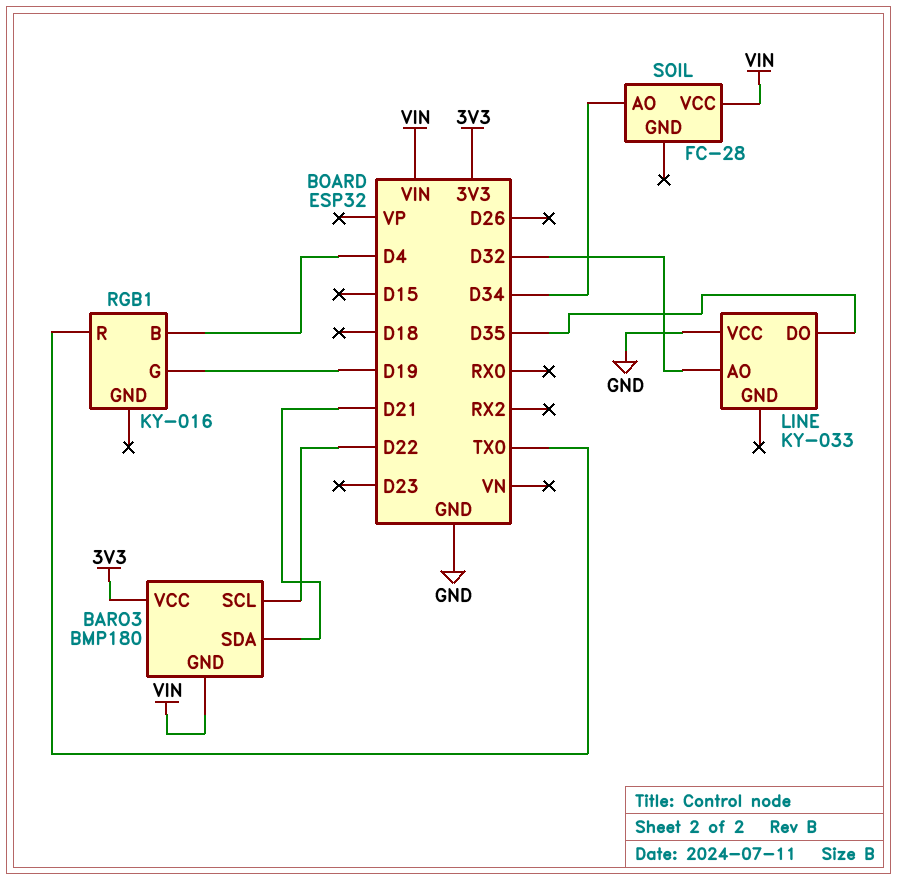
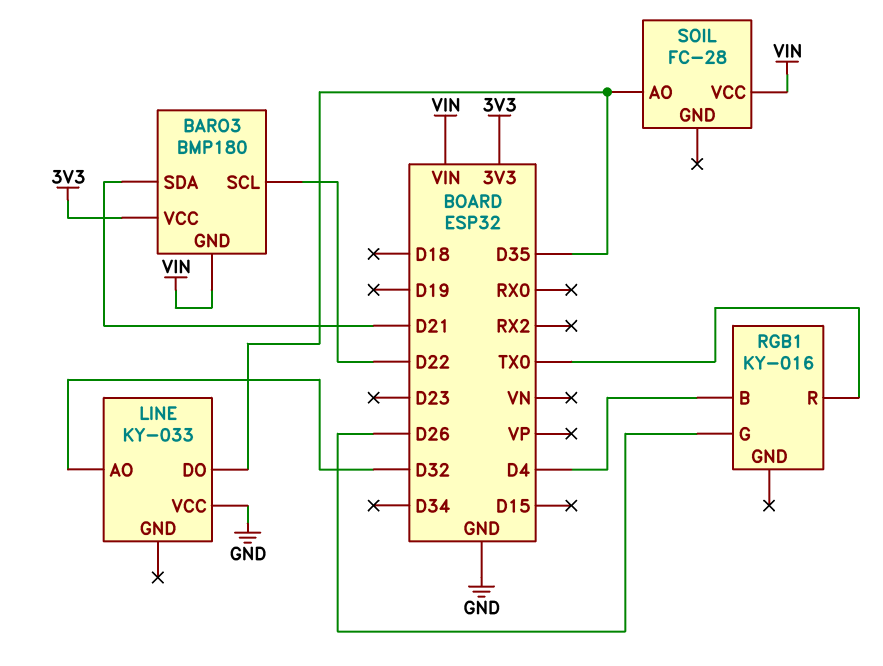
RGB1 pin G: D19 -> D26
SOIL pin AO: D34 -> D35

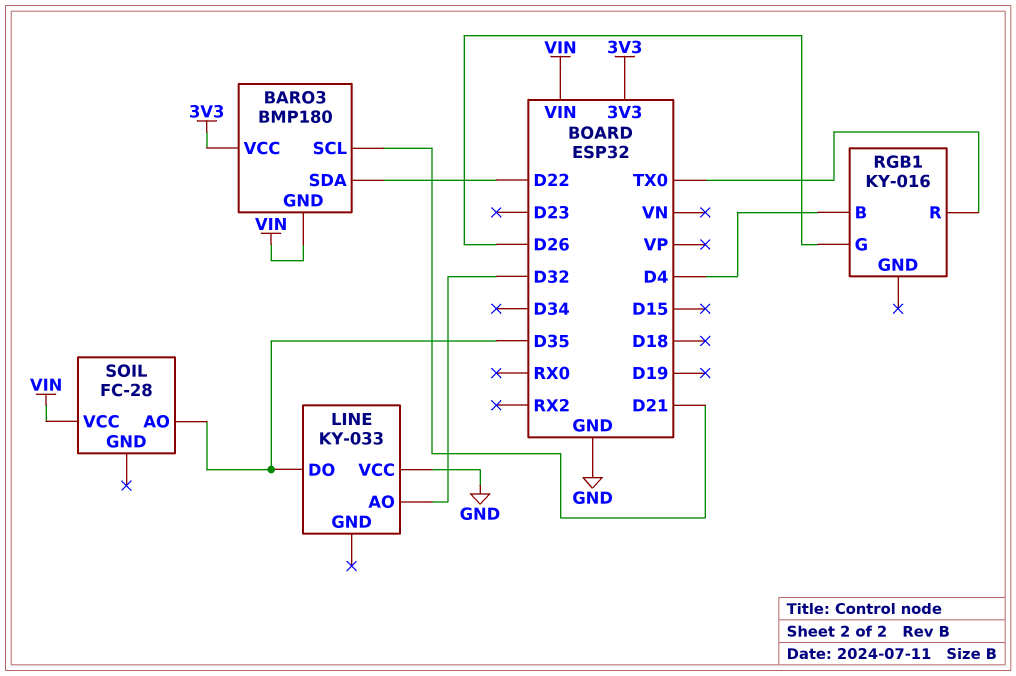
BARO3 pin SCL: D22 -> D21
BARO3 pin SDA: D21 -> D22

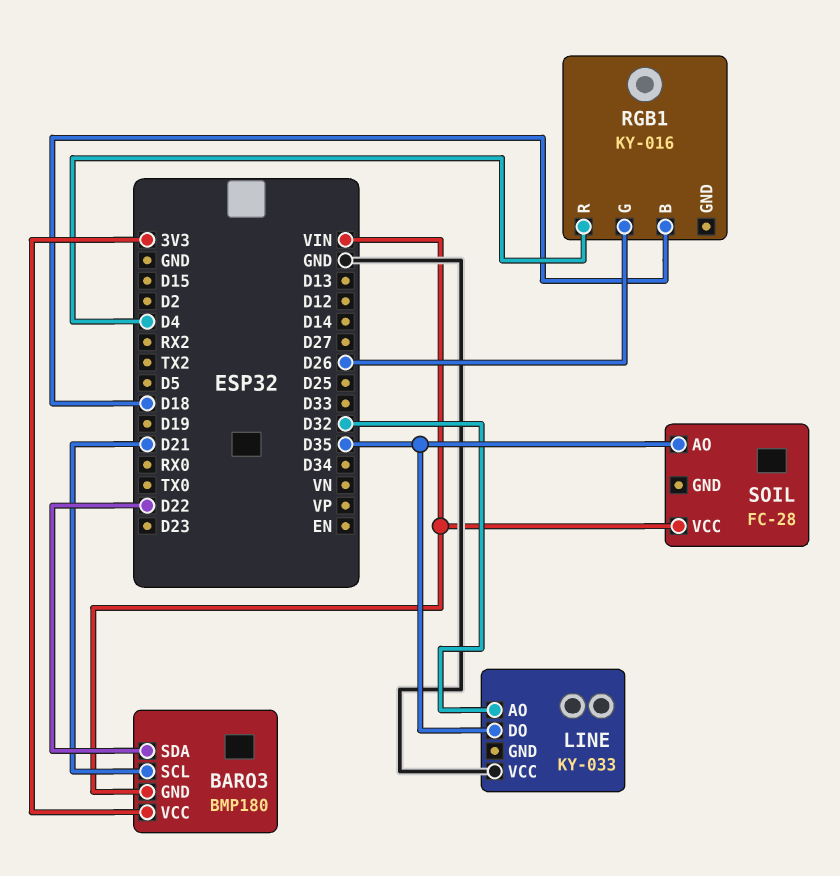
RGB1 pin B: D4 -> D18
RGB1 pin R: TX0 -> D4

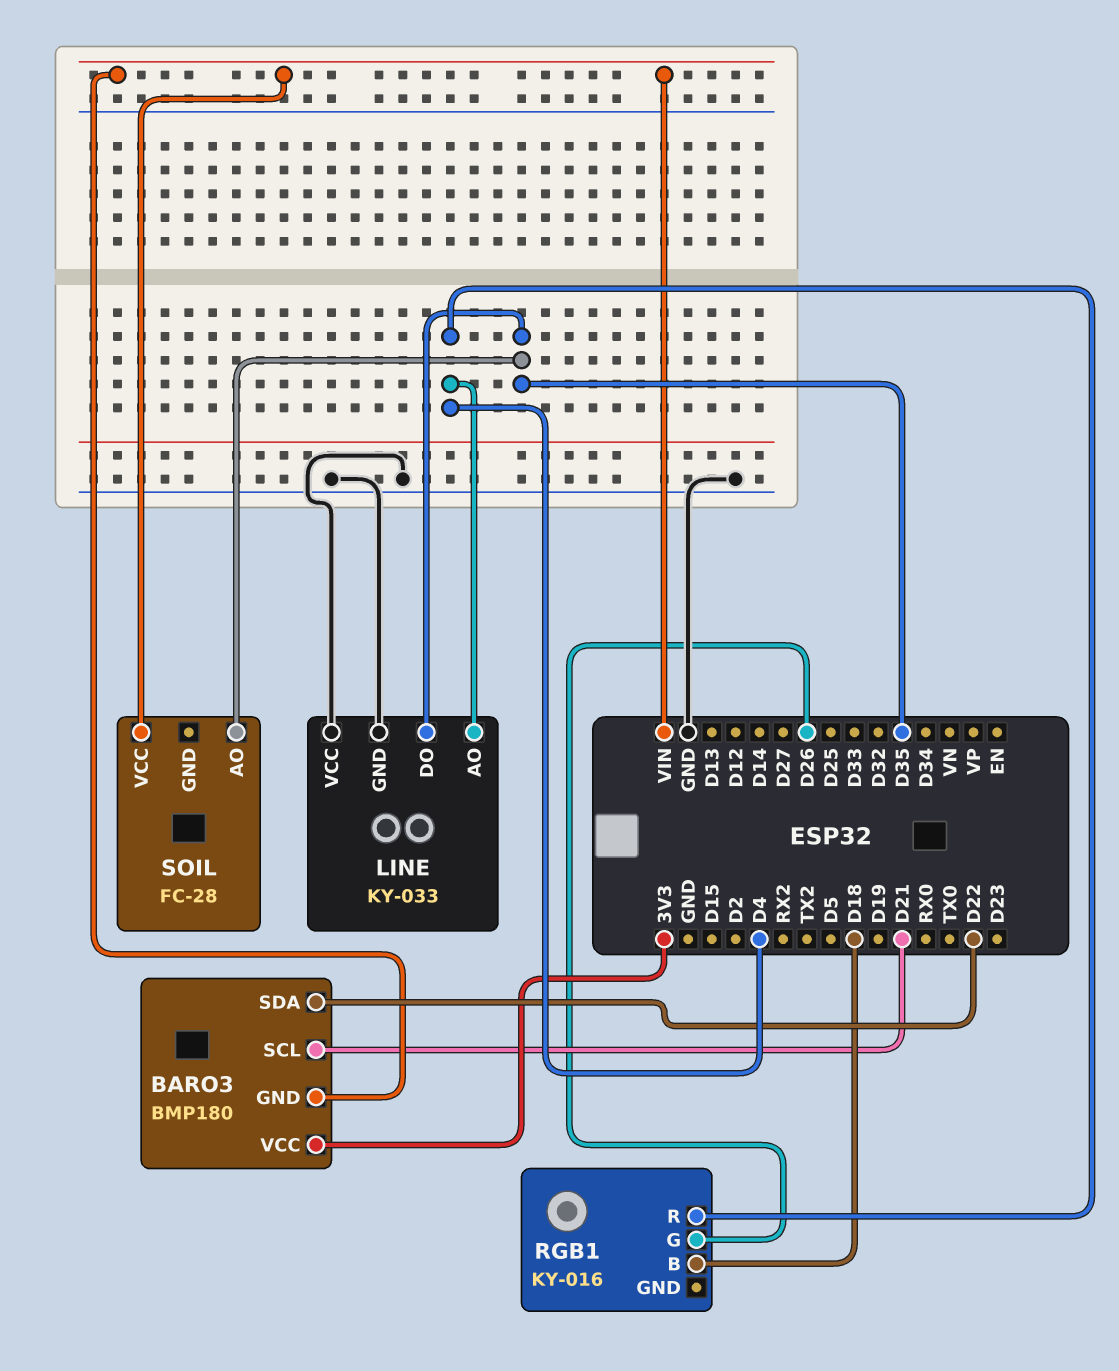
LINE pin AO: D32 -> D4
LINE pin GND: none -> GND

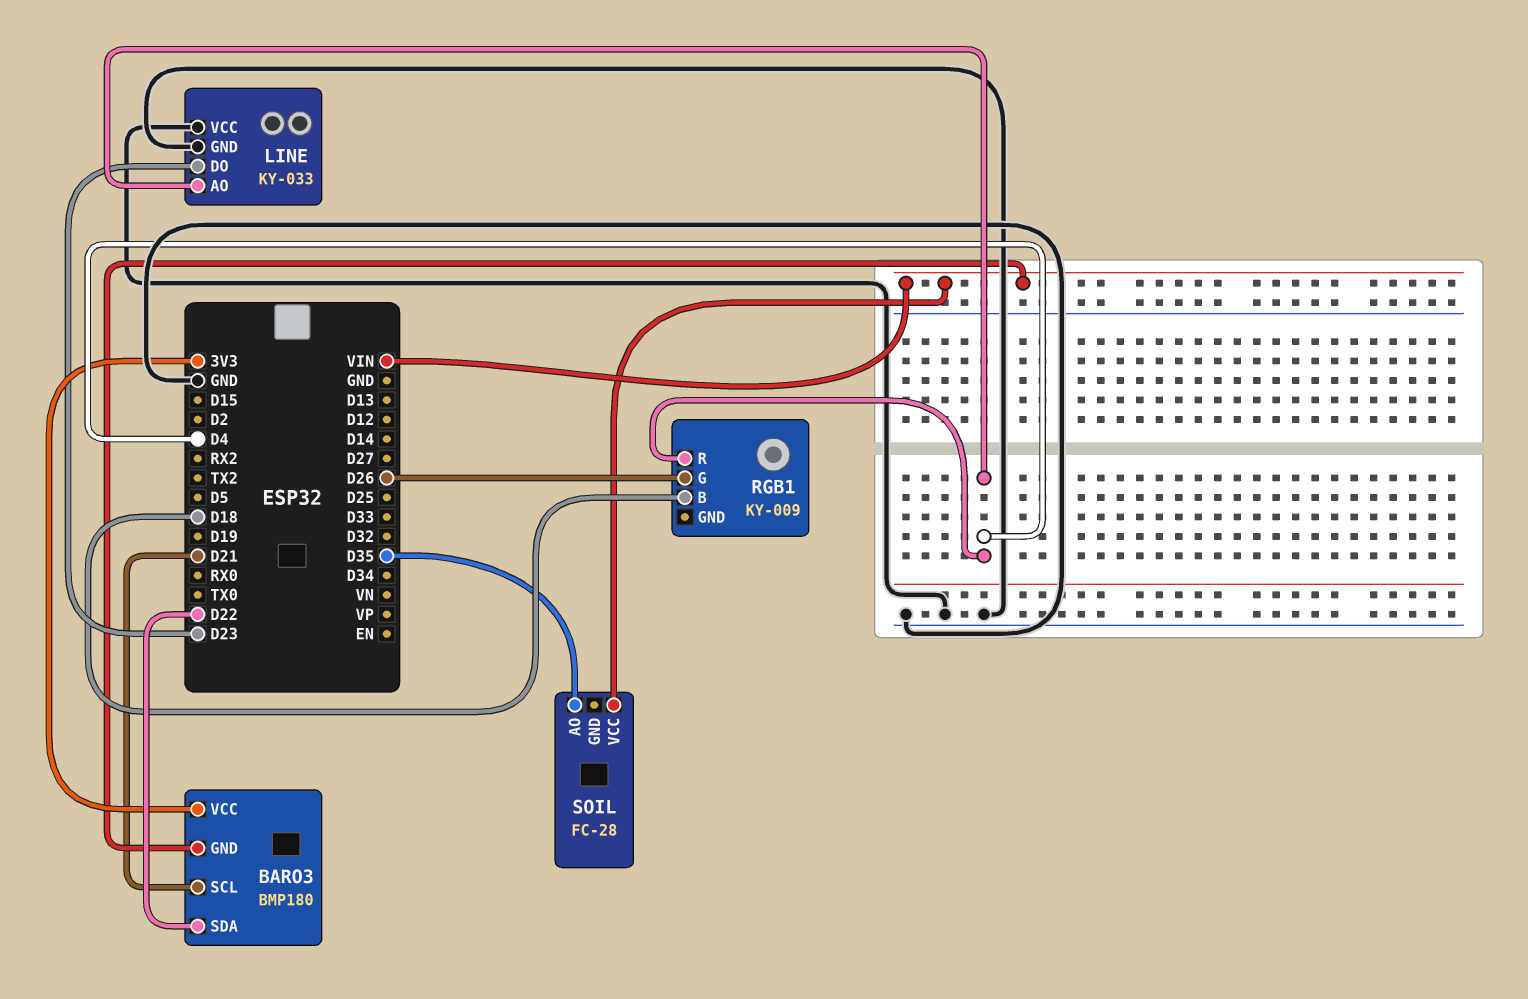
LINE pin DO: D35 -> D23
RGB1: KY-016 -> KY-009

